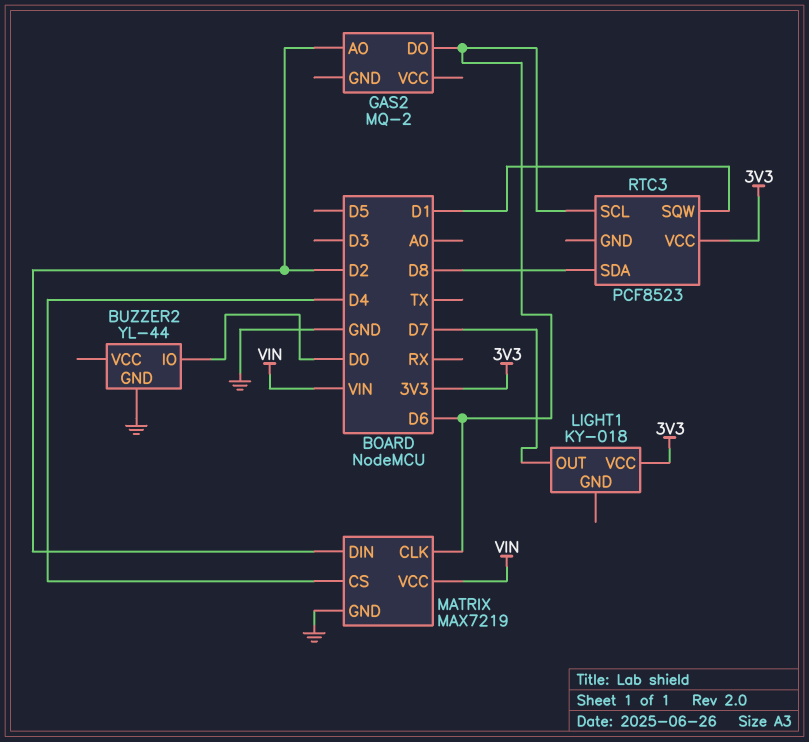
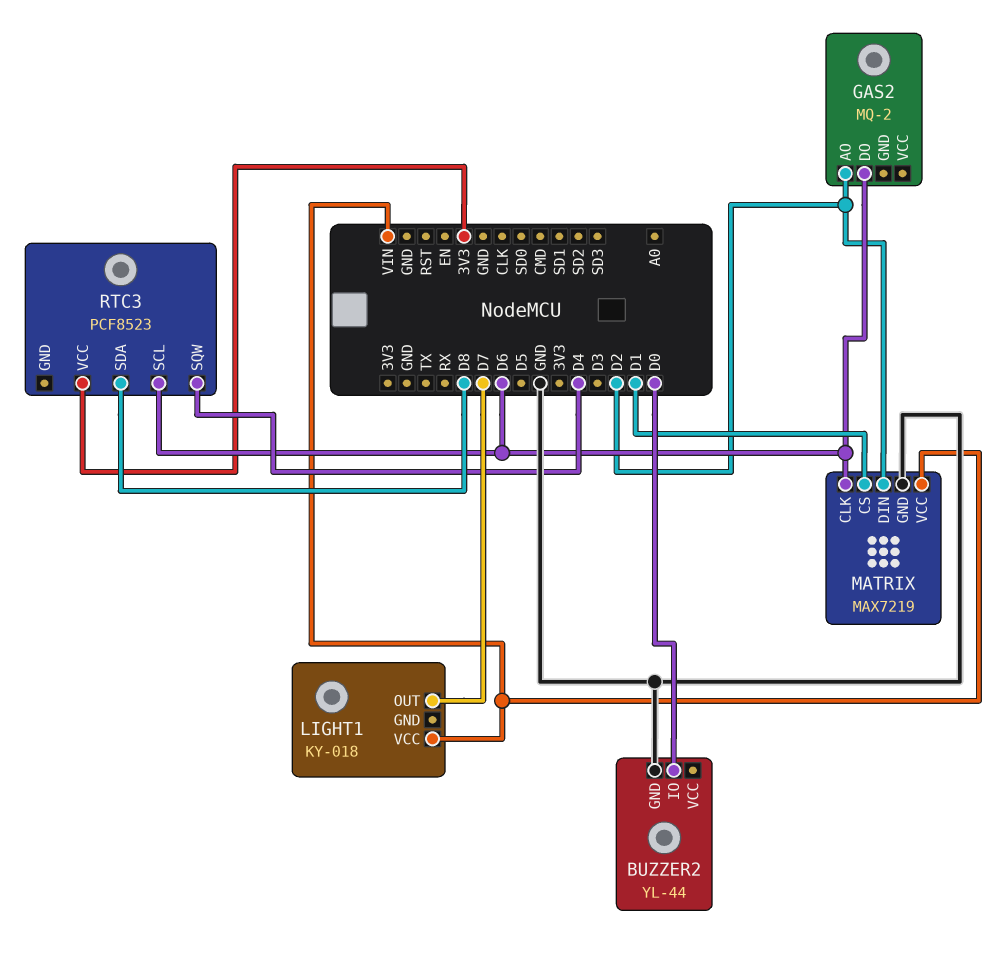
LIGHT1 pin VCC: 3V3 -> VIN
MATRIX pin CS: D4 -> D1
RTC3 pin SQW: D1 -> D4

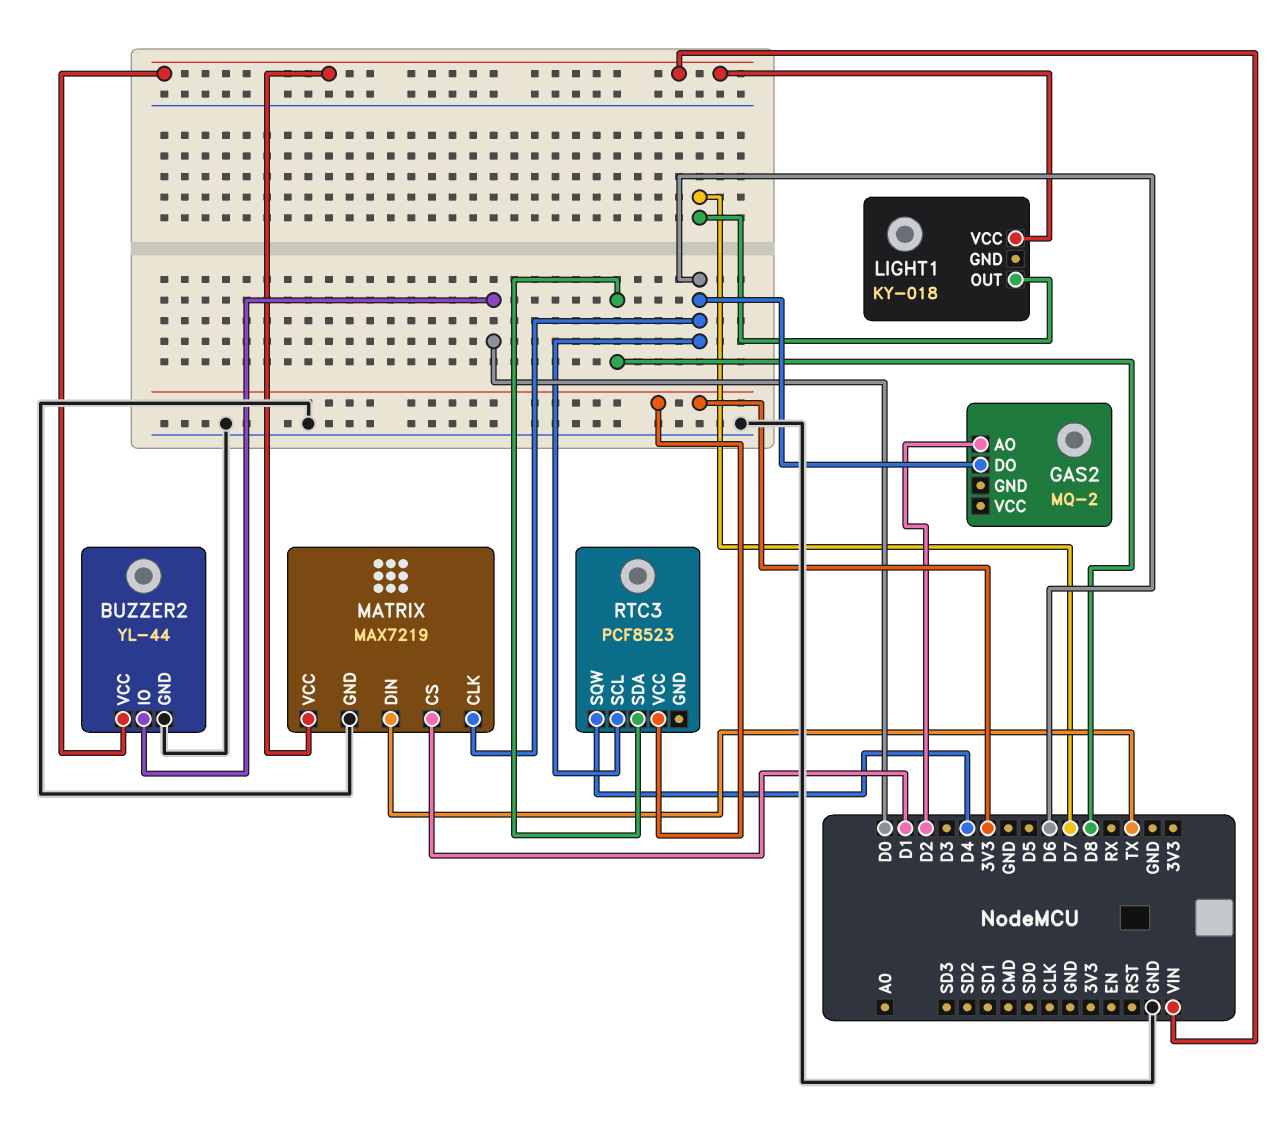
BUZZER2 pin VCC: none -> VIN
MATRIX pin DIN: D2 -> TX

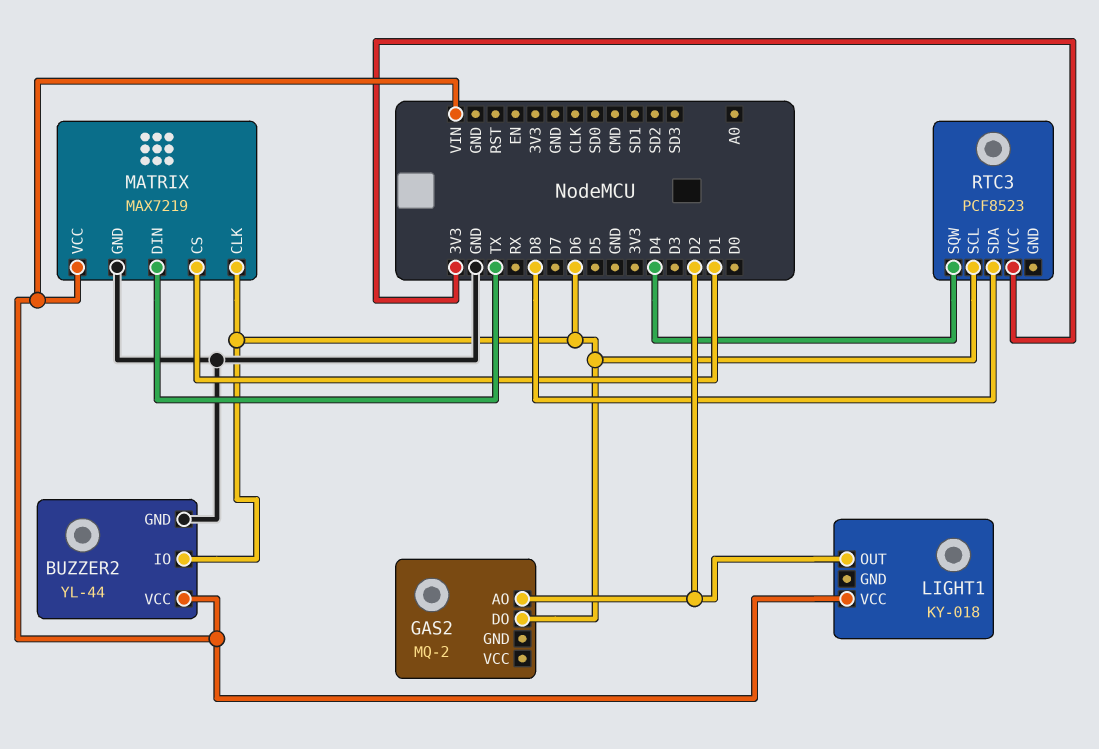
BUZZER2 pin IO: D0 -> D6
LIGHT1 pin OUT: D7 -> D2

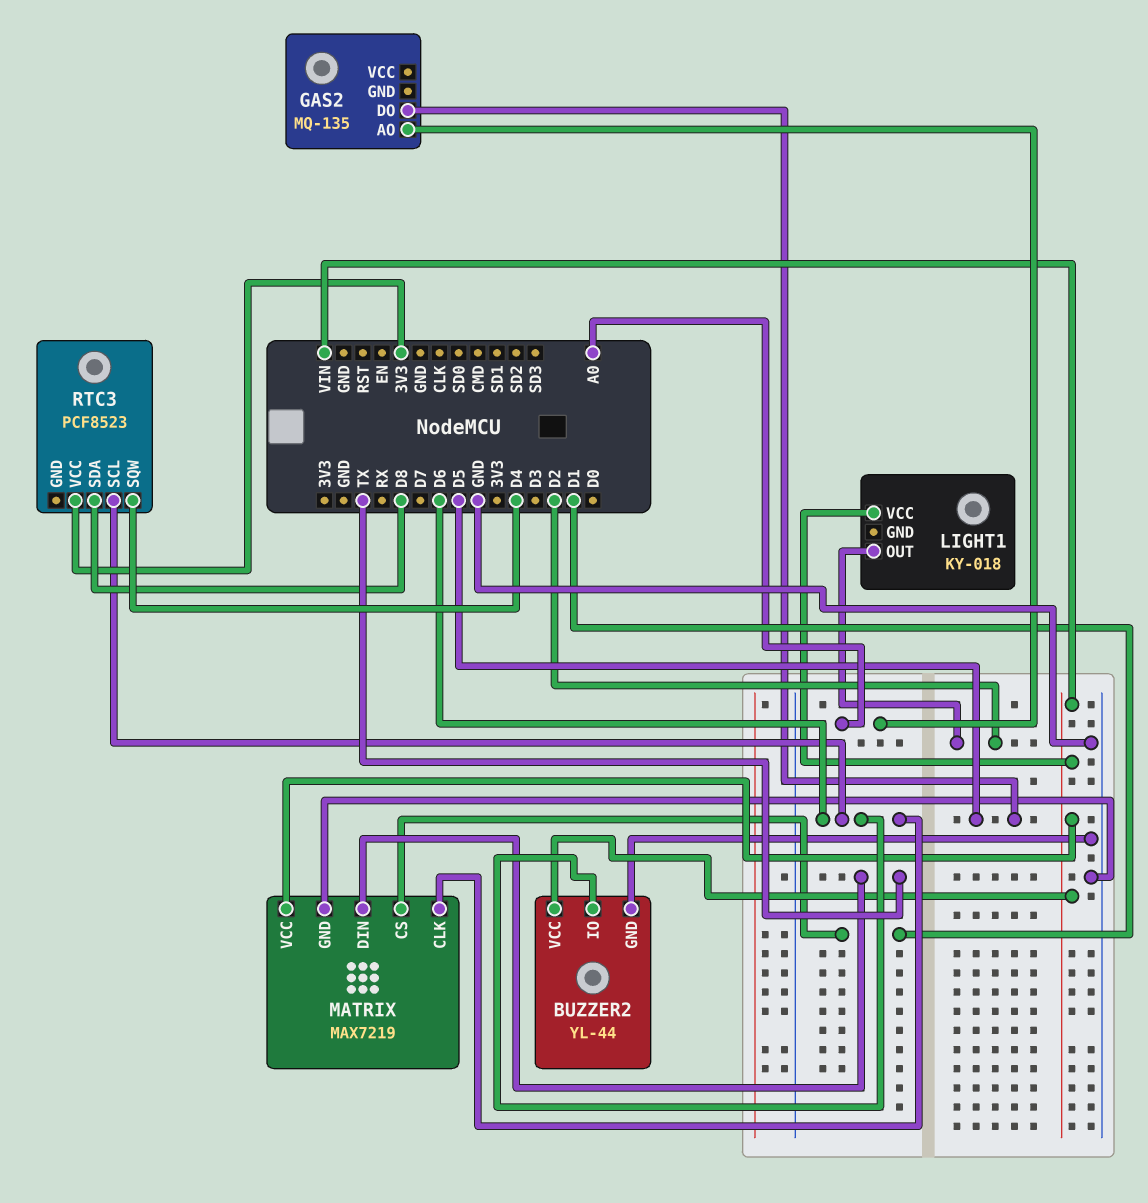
GAS2: MQ-2 -> MQ-135
GAS2 pin AO: D2 -> A0
GAS2 pin DO: D6 -> D5

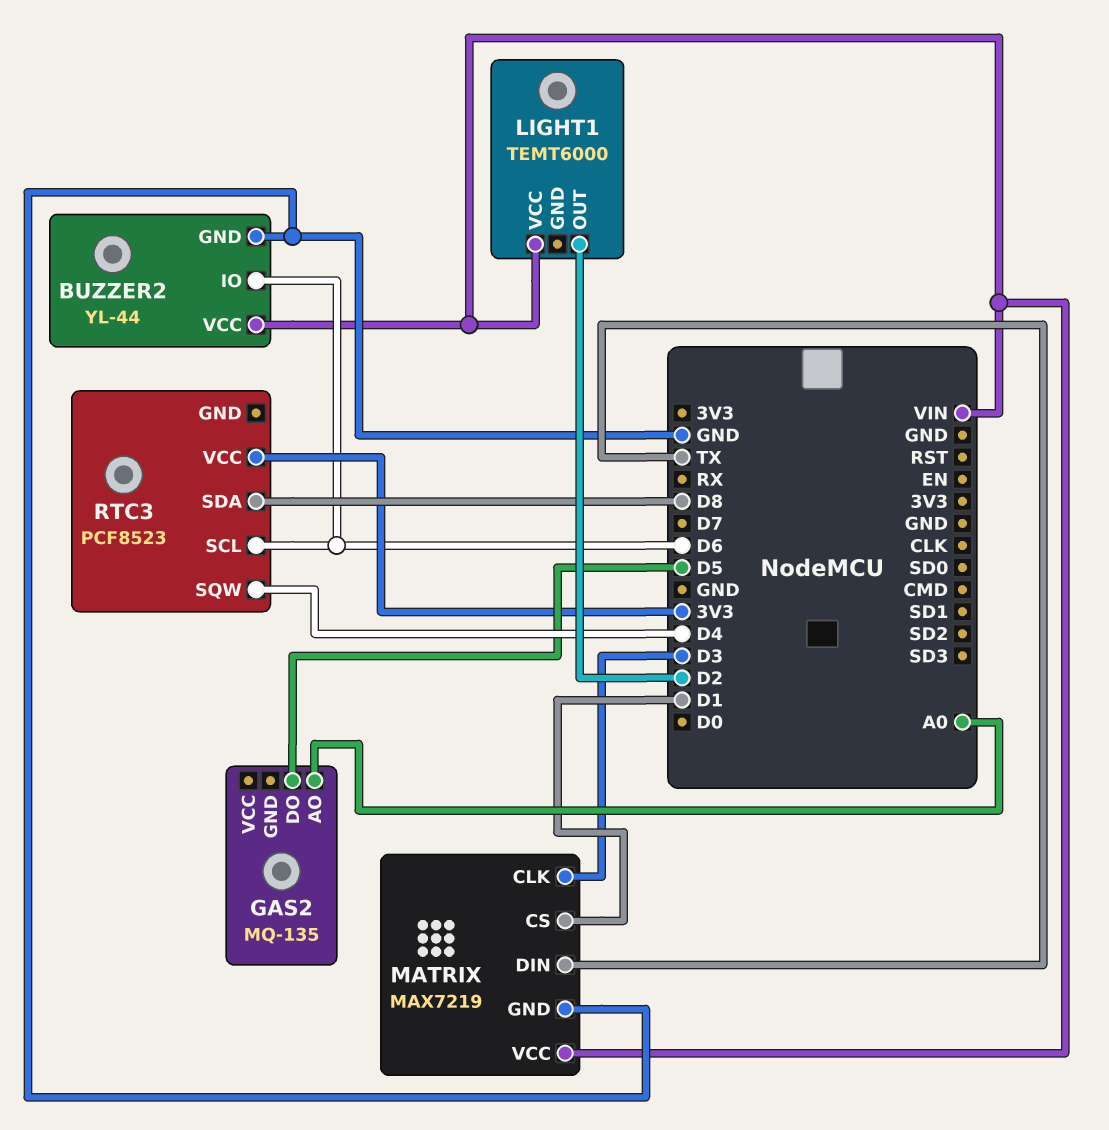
LIGHT1: KY-018 -> TEMT6000
MATRIX pin CLK: D6 -> D3

